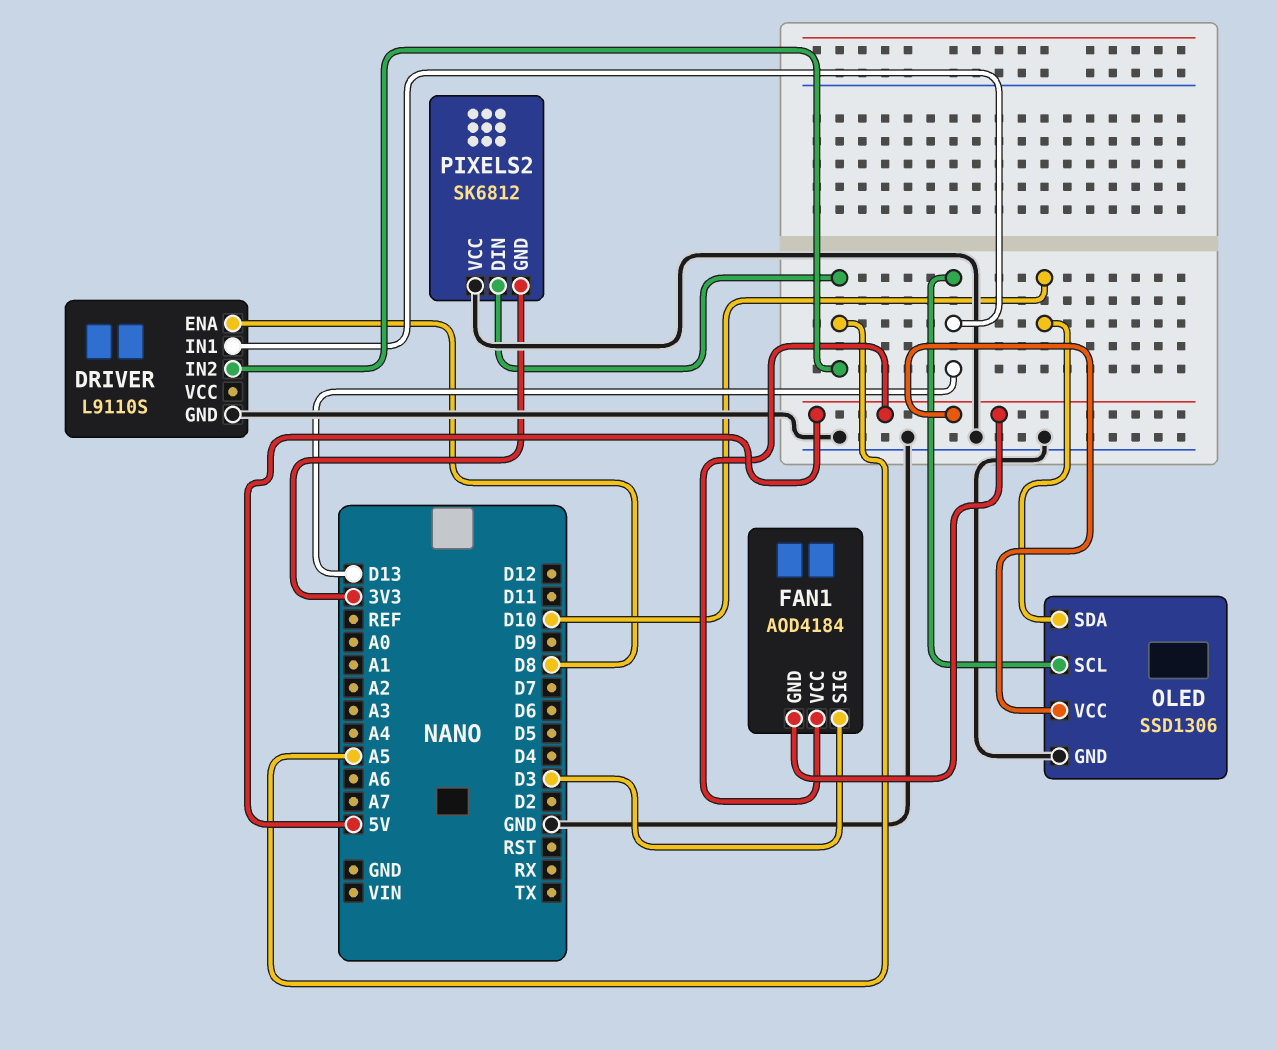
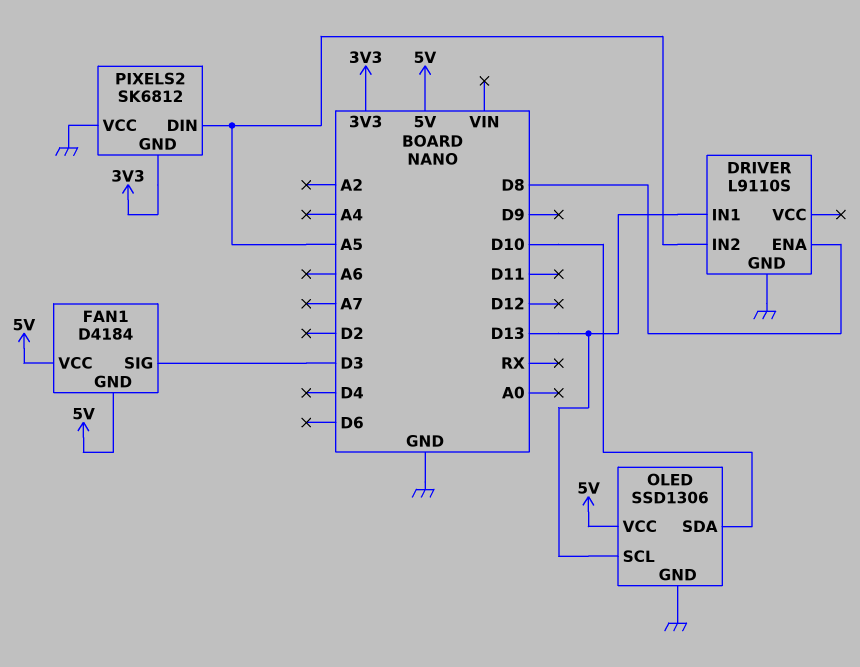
FAN1: AOD4184 -> D4184

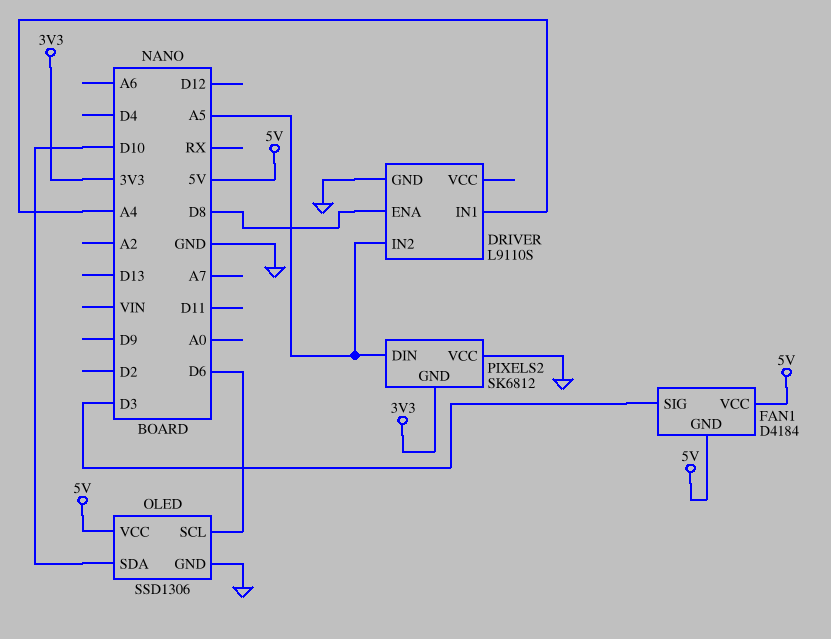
DRIVER pin IN1: D13 -> A4
OLED pin SCL: D13 -> D6

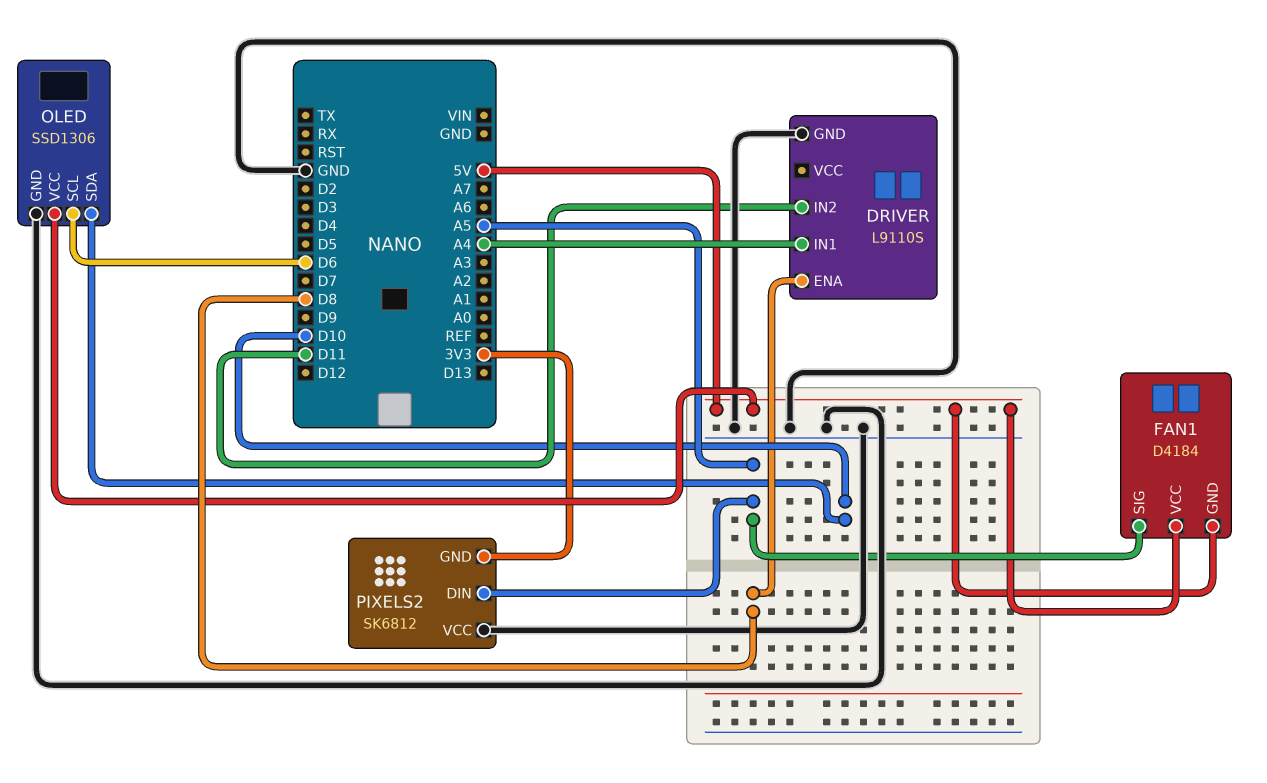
DRIVER pin IN2: A5 -> D11
FAN1 pin SIG: D3 -> A5

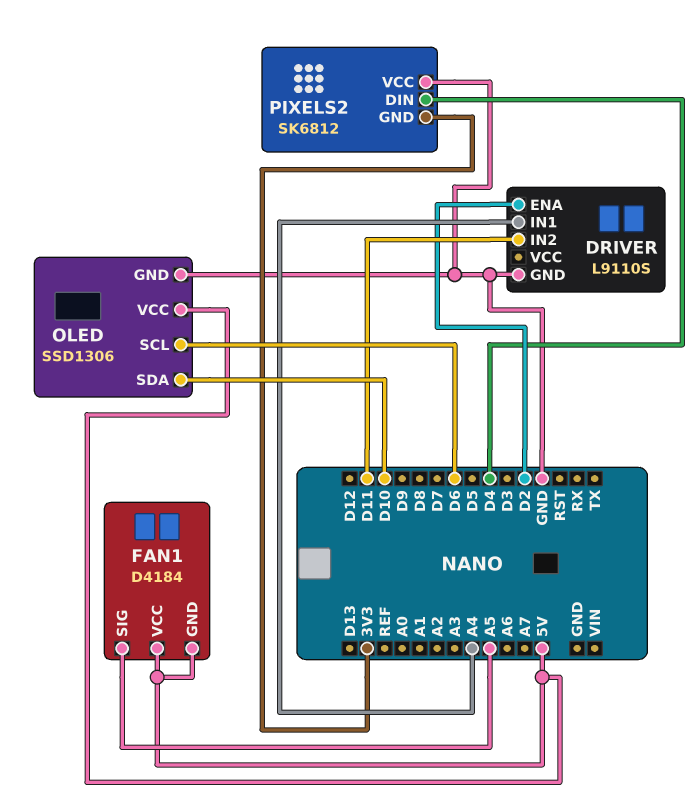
DRIVER pin ENA: D8 -> D2
PIXELS2 pin DIN: A5 -> D4

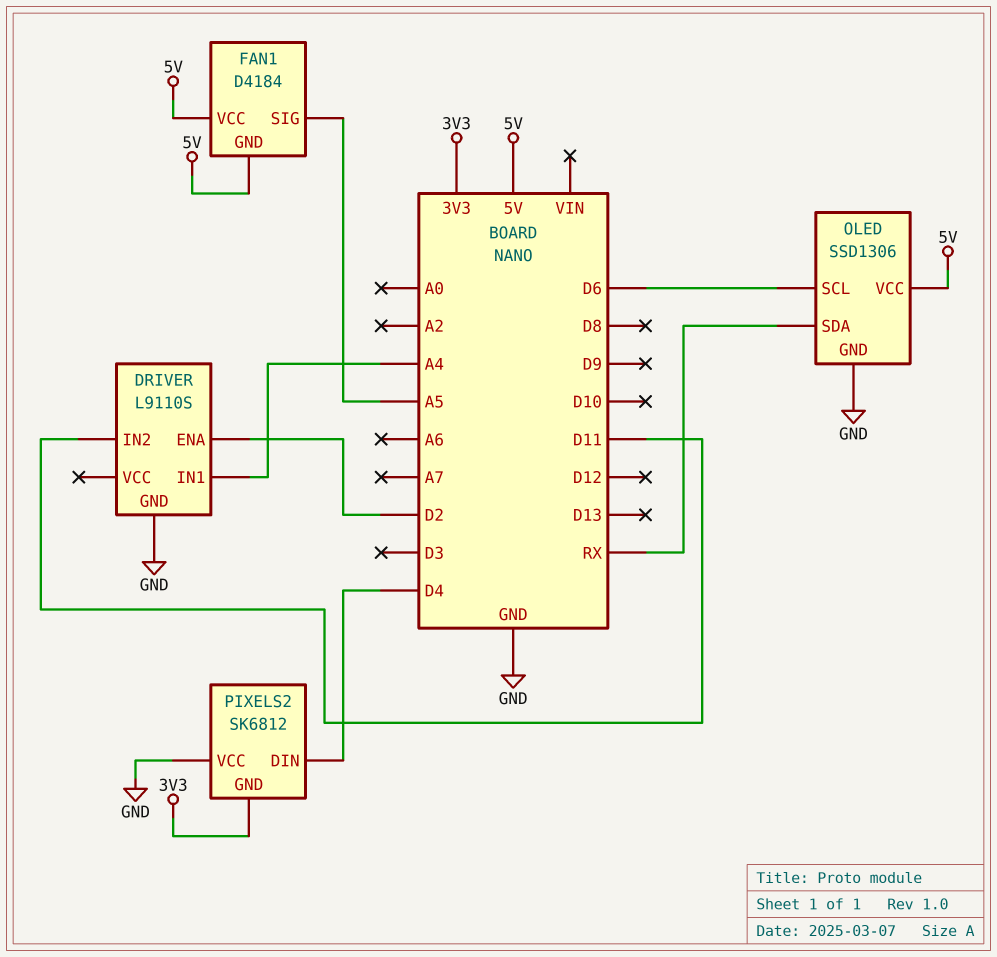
OLED pin SDA: D10 -> RX

